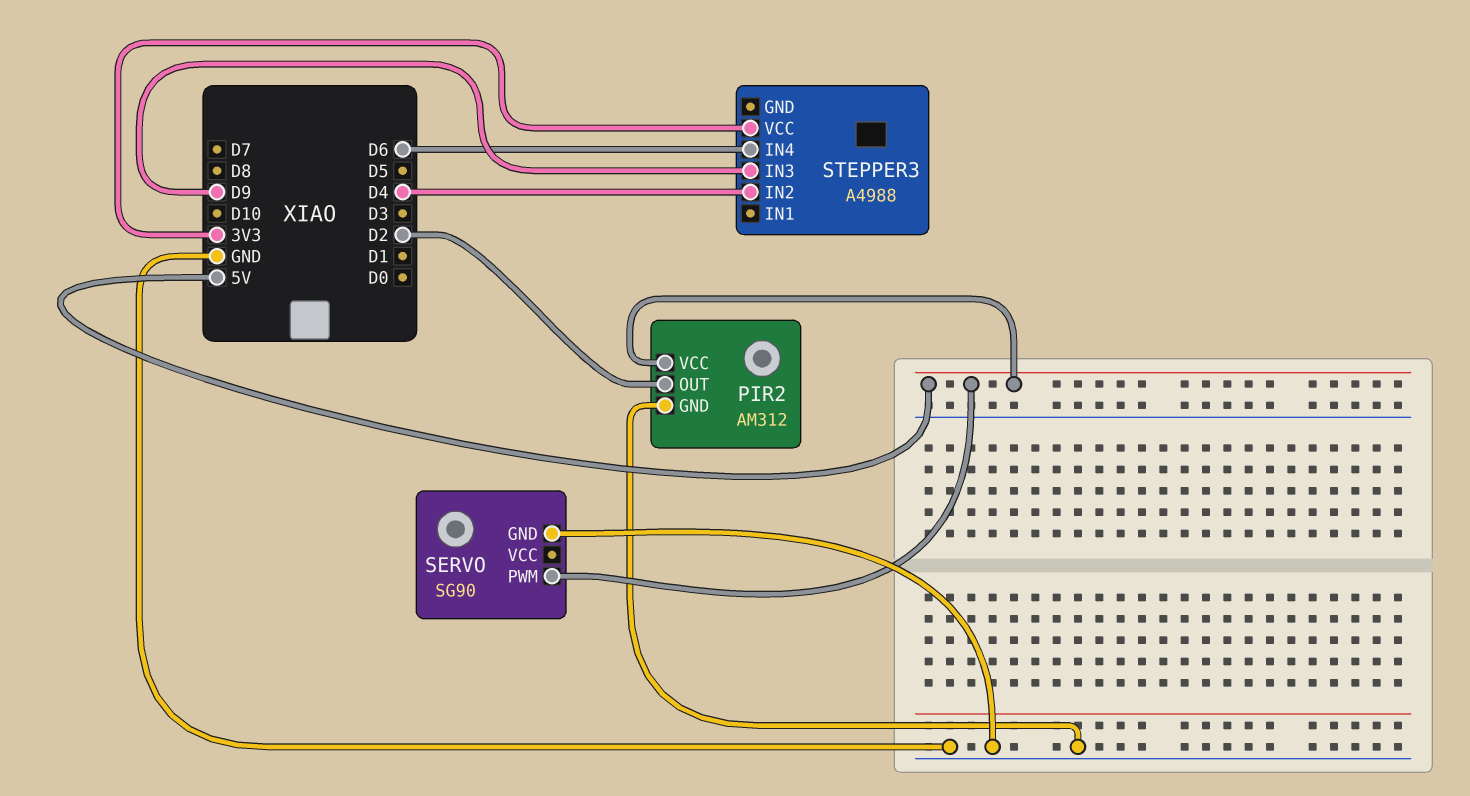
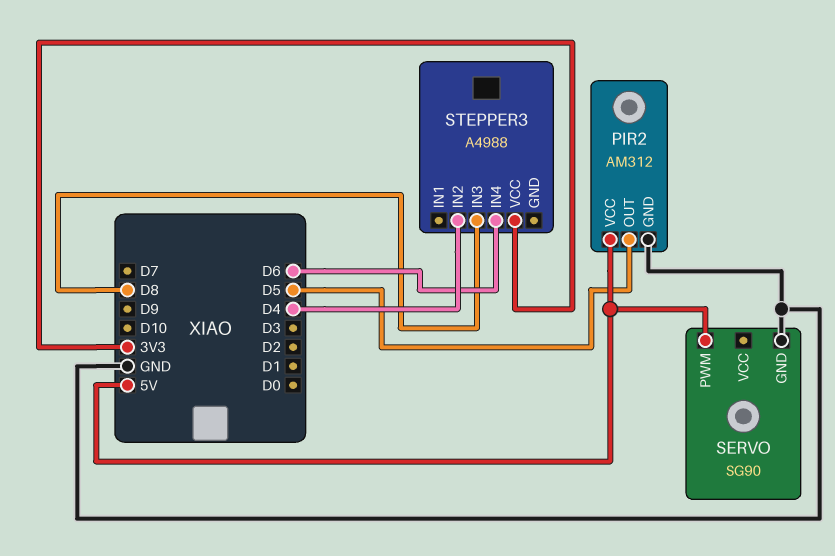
PIR2 pin OUT: D2 -> D5
STEPPER3 pin IN3: D9 -> D8

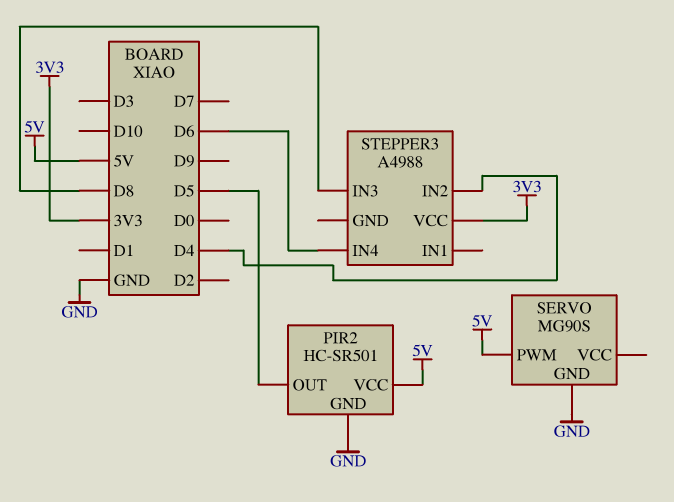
PIR2: AM312 -> HC-SR501
SERVO: SG90 -> MG90S

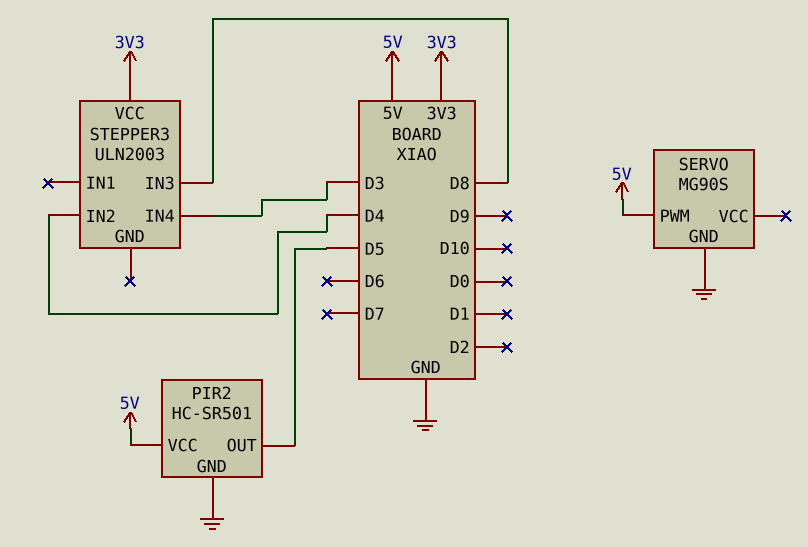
STEPPER3: A4988 -> ULN2003
STEPPER3 pin IN4: D6 -> D3

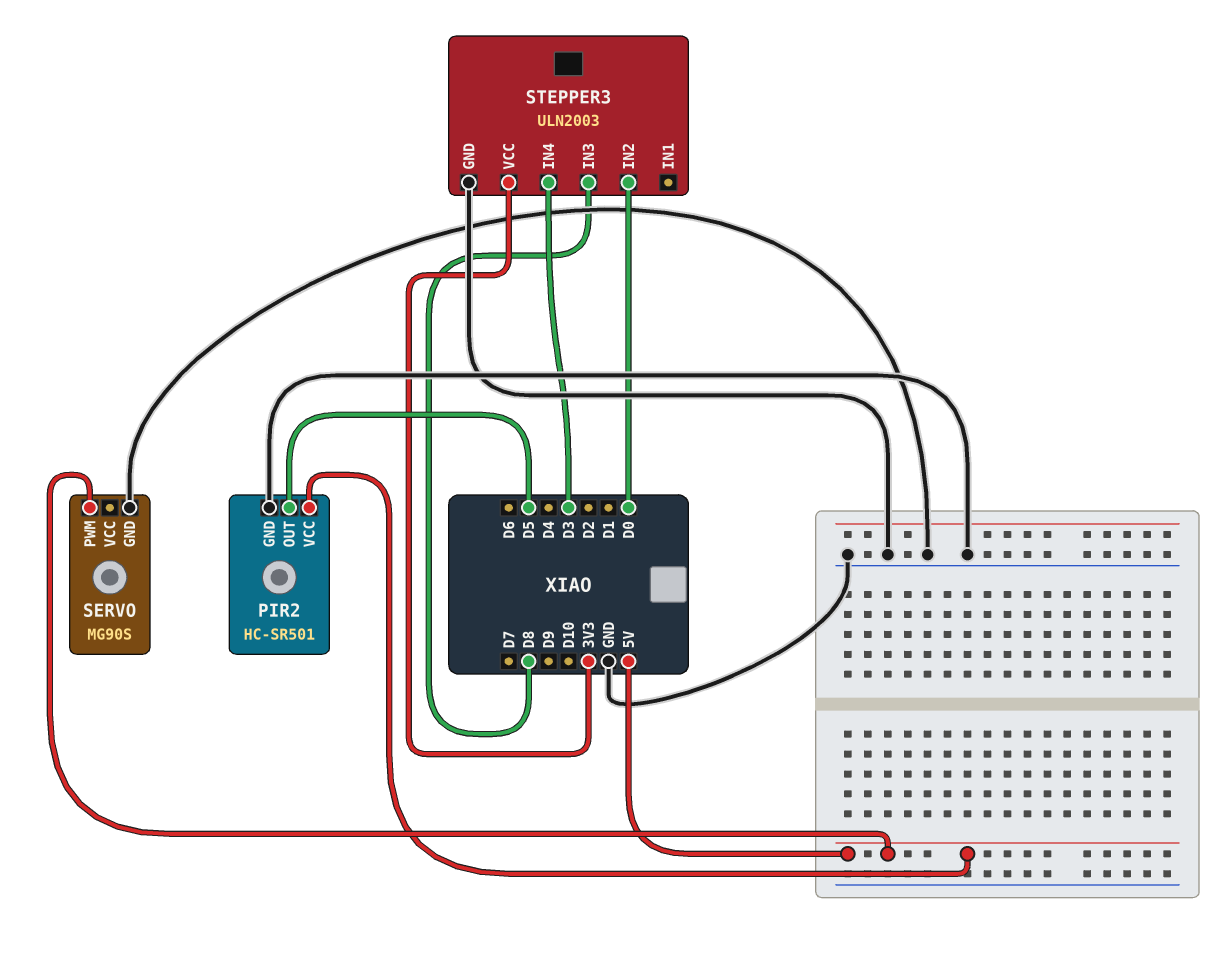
STEPPER3 pin GND: none -> GND
STEPPER3 pin IN2: D4 -> D0

